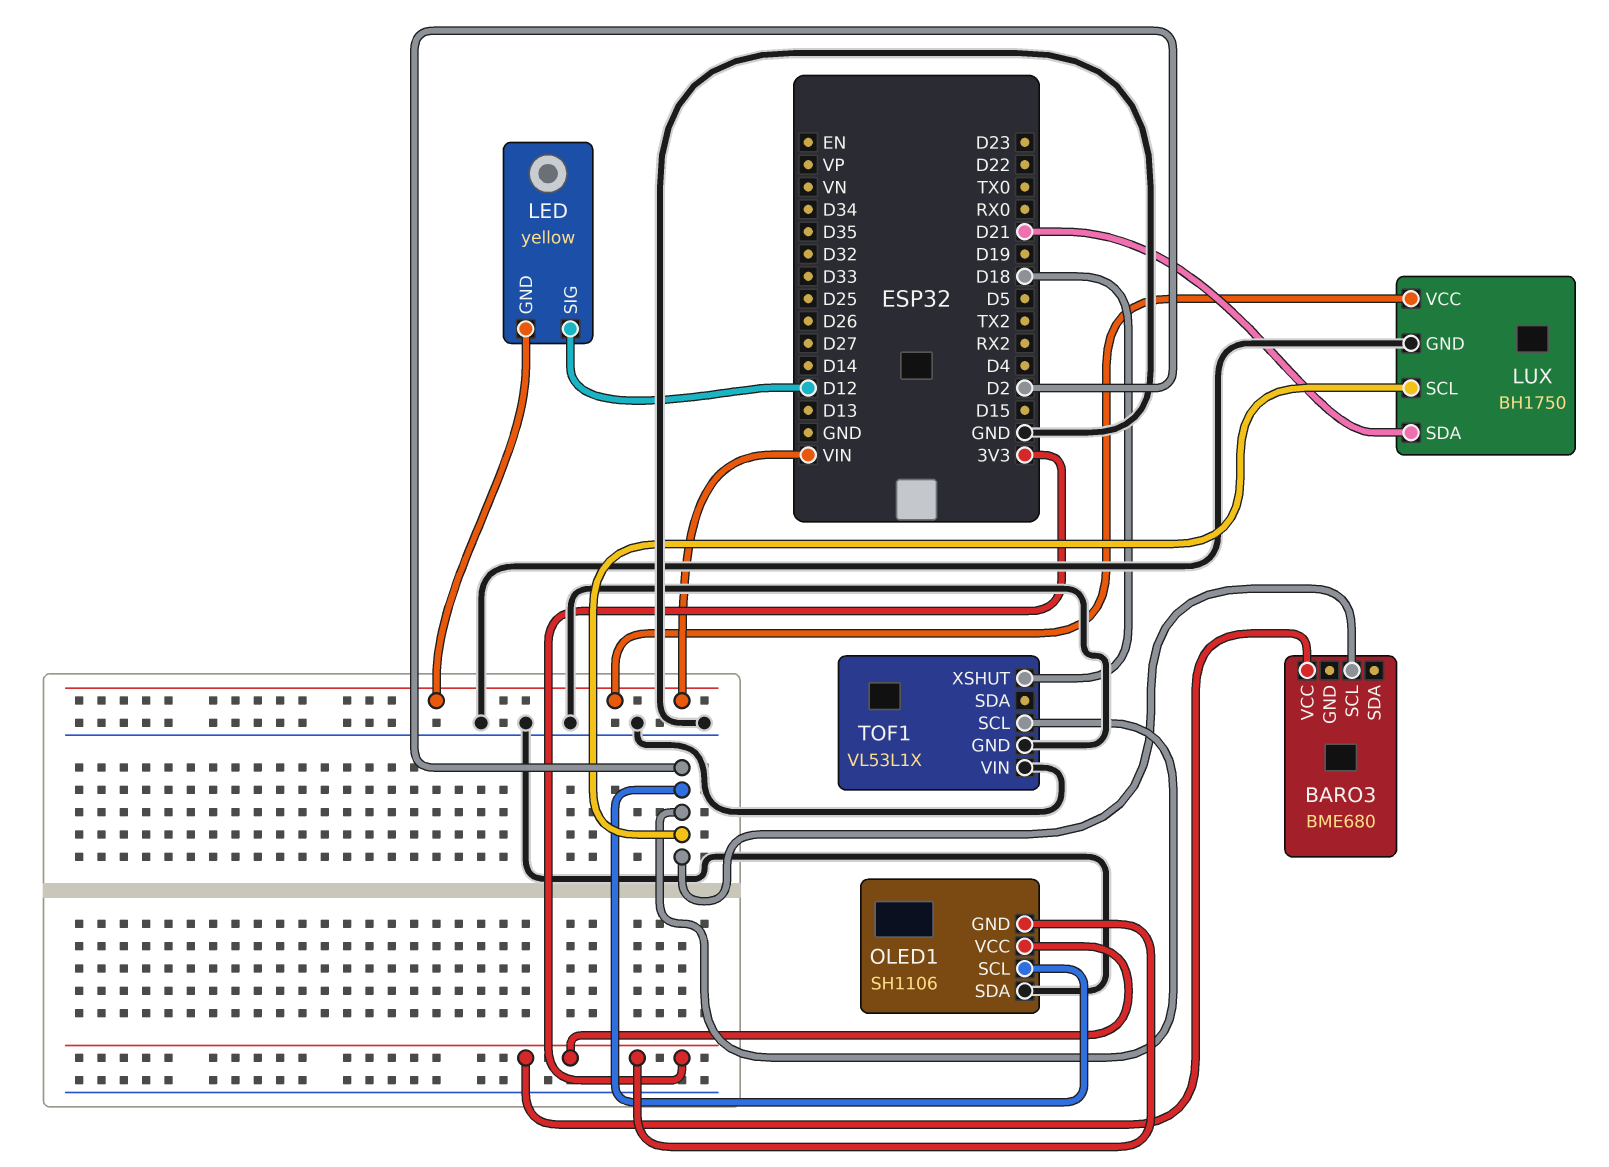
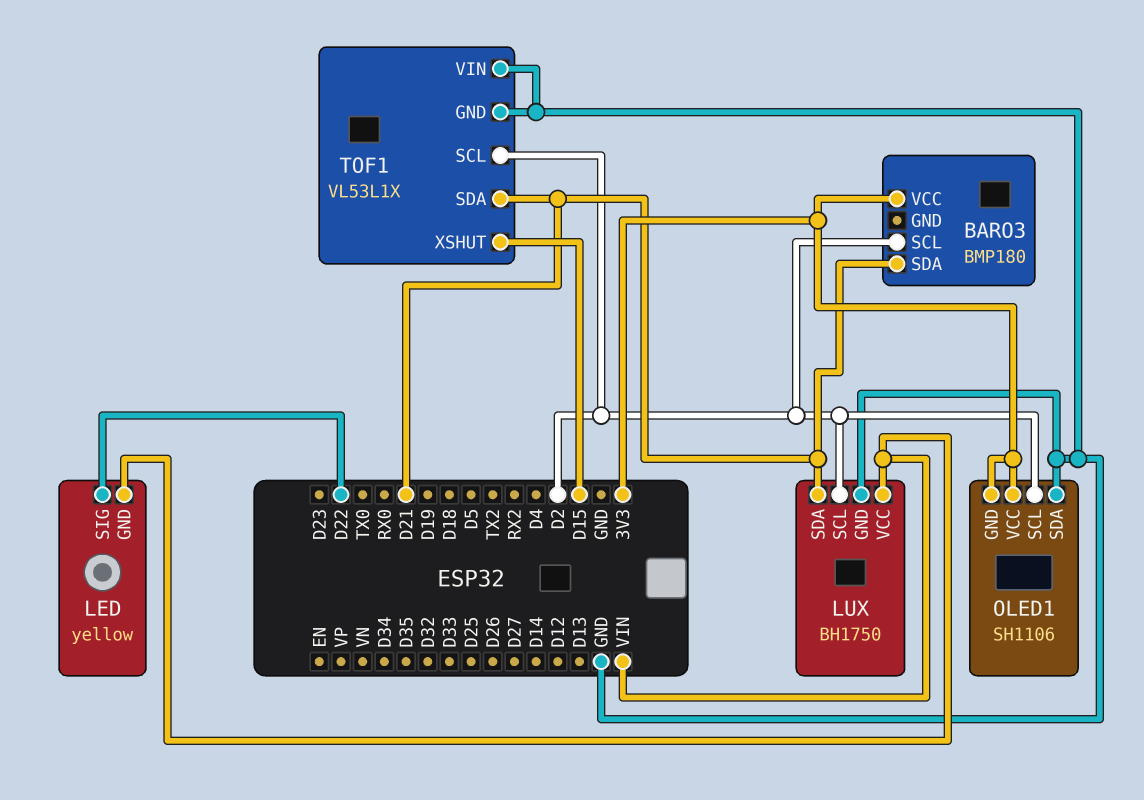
BARO3: BME680 -> BMP180
BARO3 pin SDA: none -> D21
LED pin SIG: D12 -> D22
TOF1 pin SDA: none -> D21
TOF1 pin XSHUT: D18 -> D15

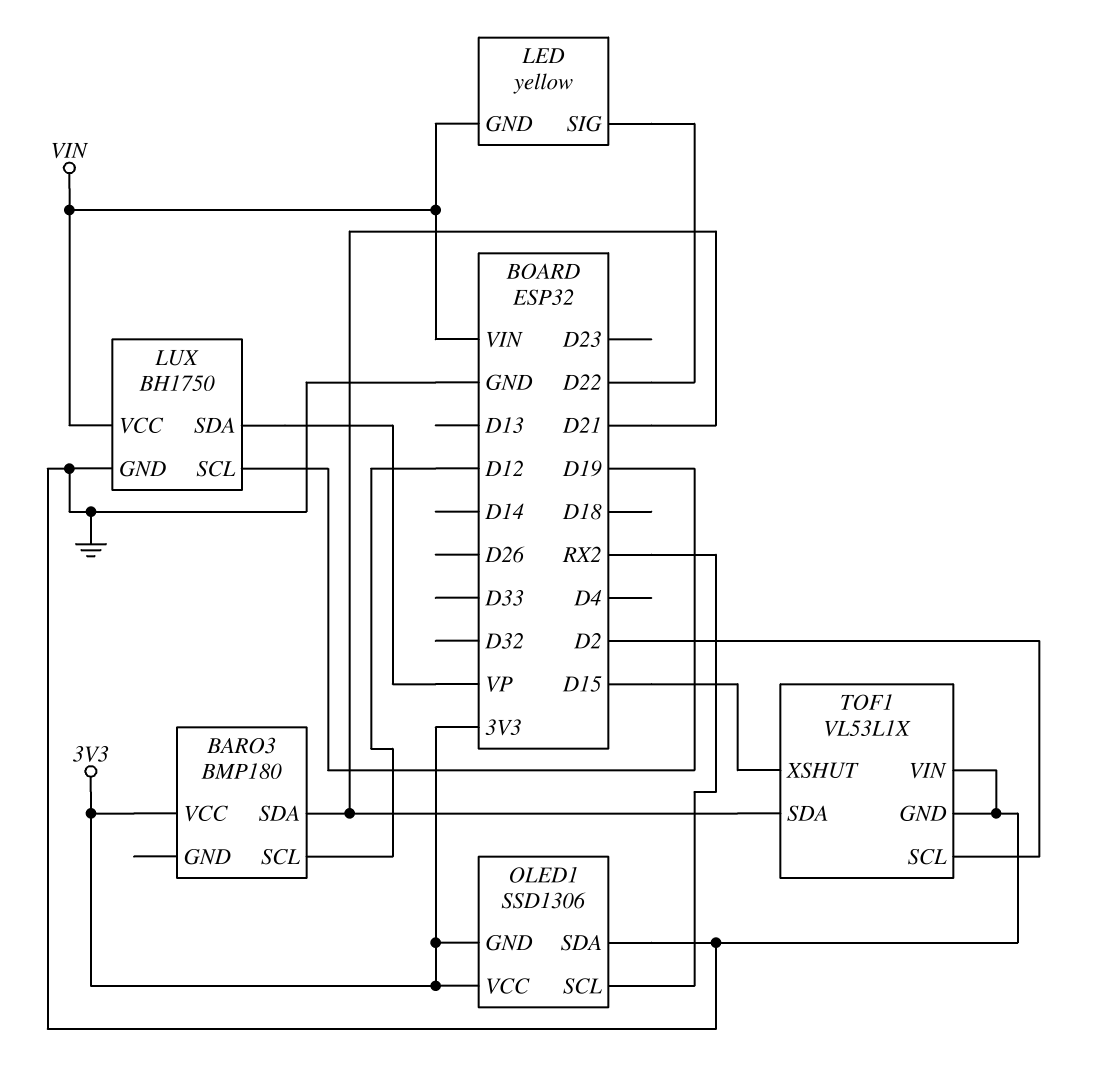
BARO3 pin SCL: D2 -> D12
LUX pin SCL: D2 -> D19
LUX pin SDA: D21 -> VP
OLED1: SH1106 -> SSD1306
OLED1 pin SCL: D2 -> RX2

